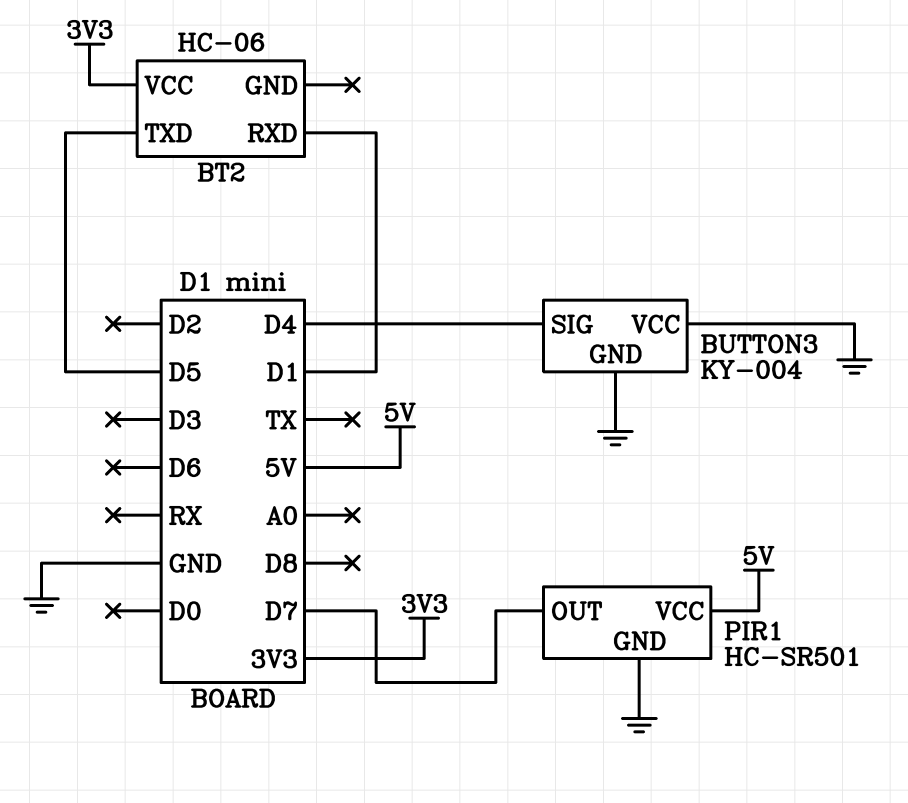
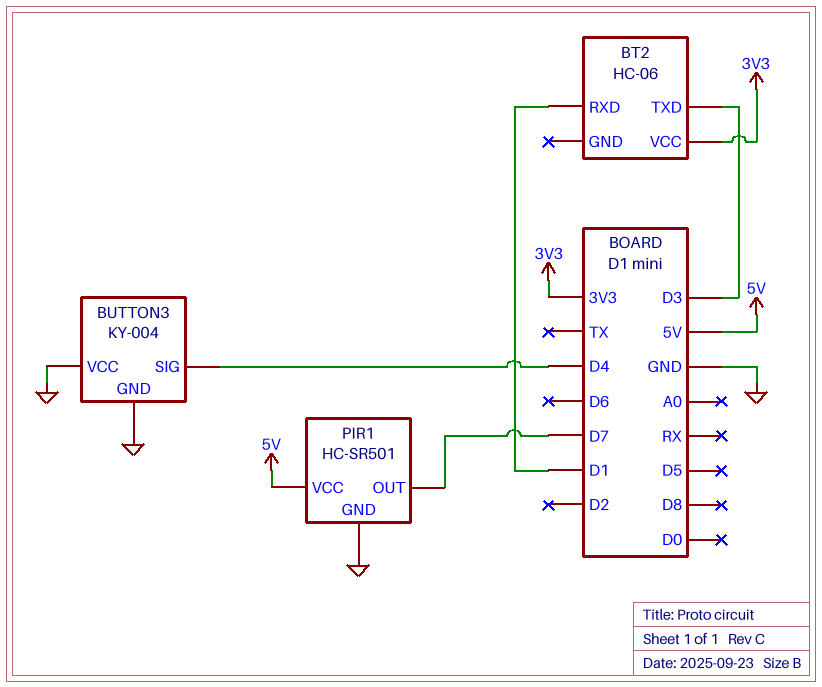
BT2 pin TXD: D5 -> D3

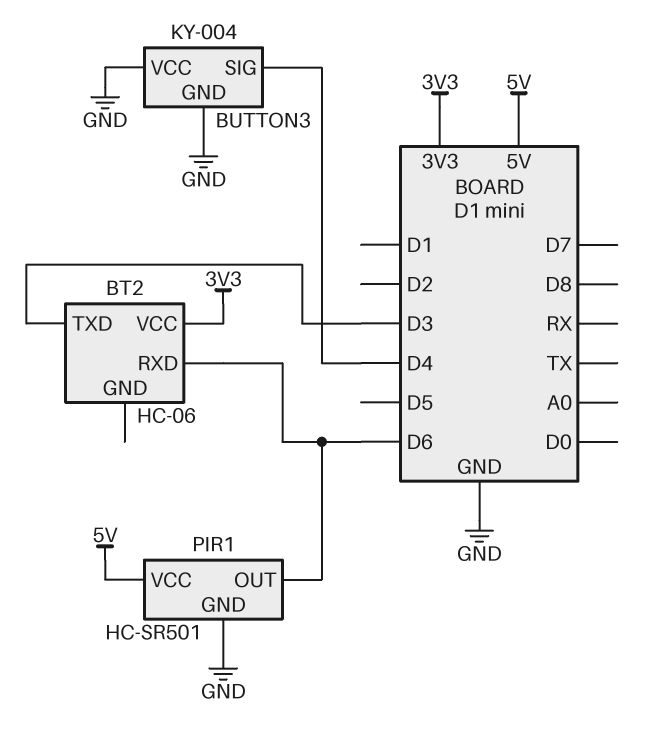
BT2 pin RXD: D1 -> D6
PIR1 pin OUT: D7 -> D6

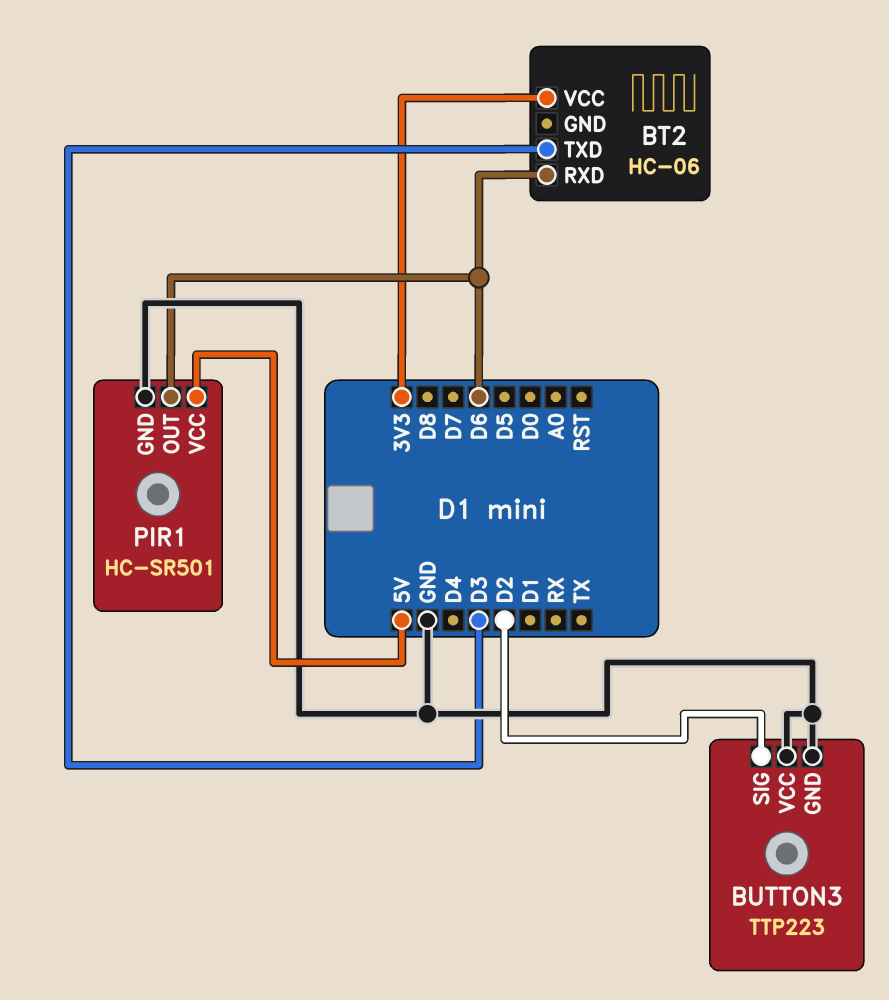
BUTTON3: KY-004 -> TTP223
BUTTON3 pin SIG: D4 -> D2

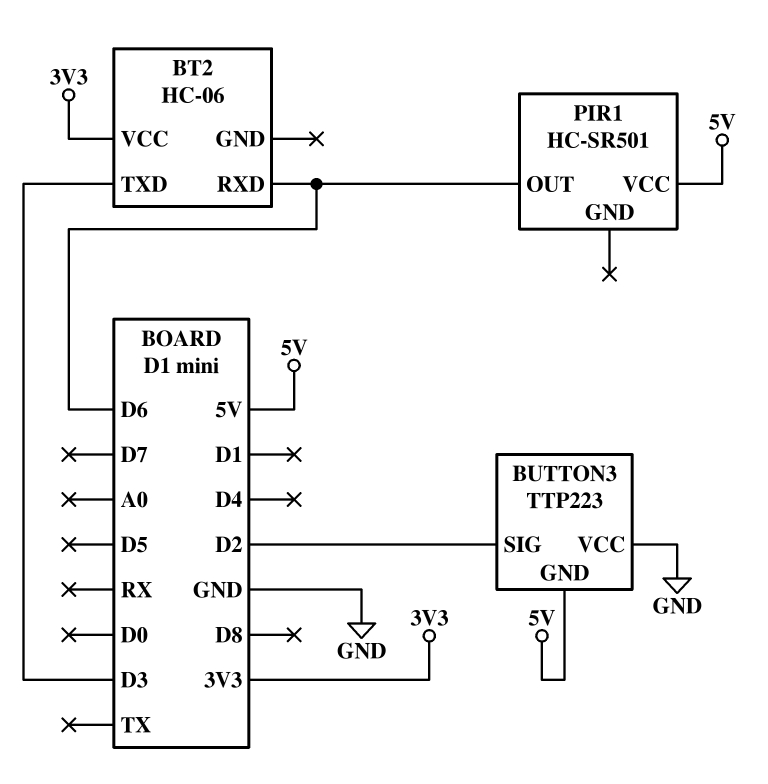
BUTTON3 pin GND: GND -> 5V
PIR1 pin GND: GND -> none

